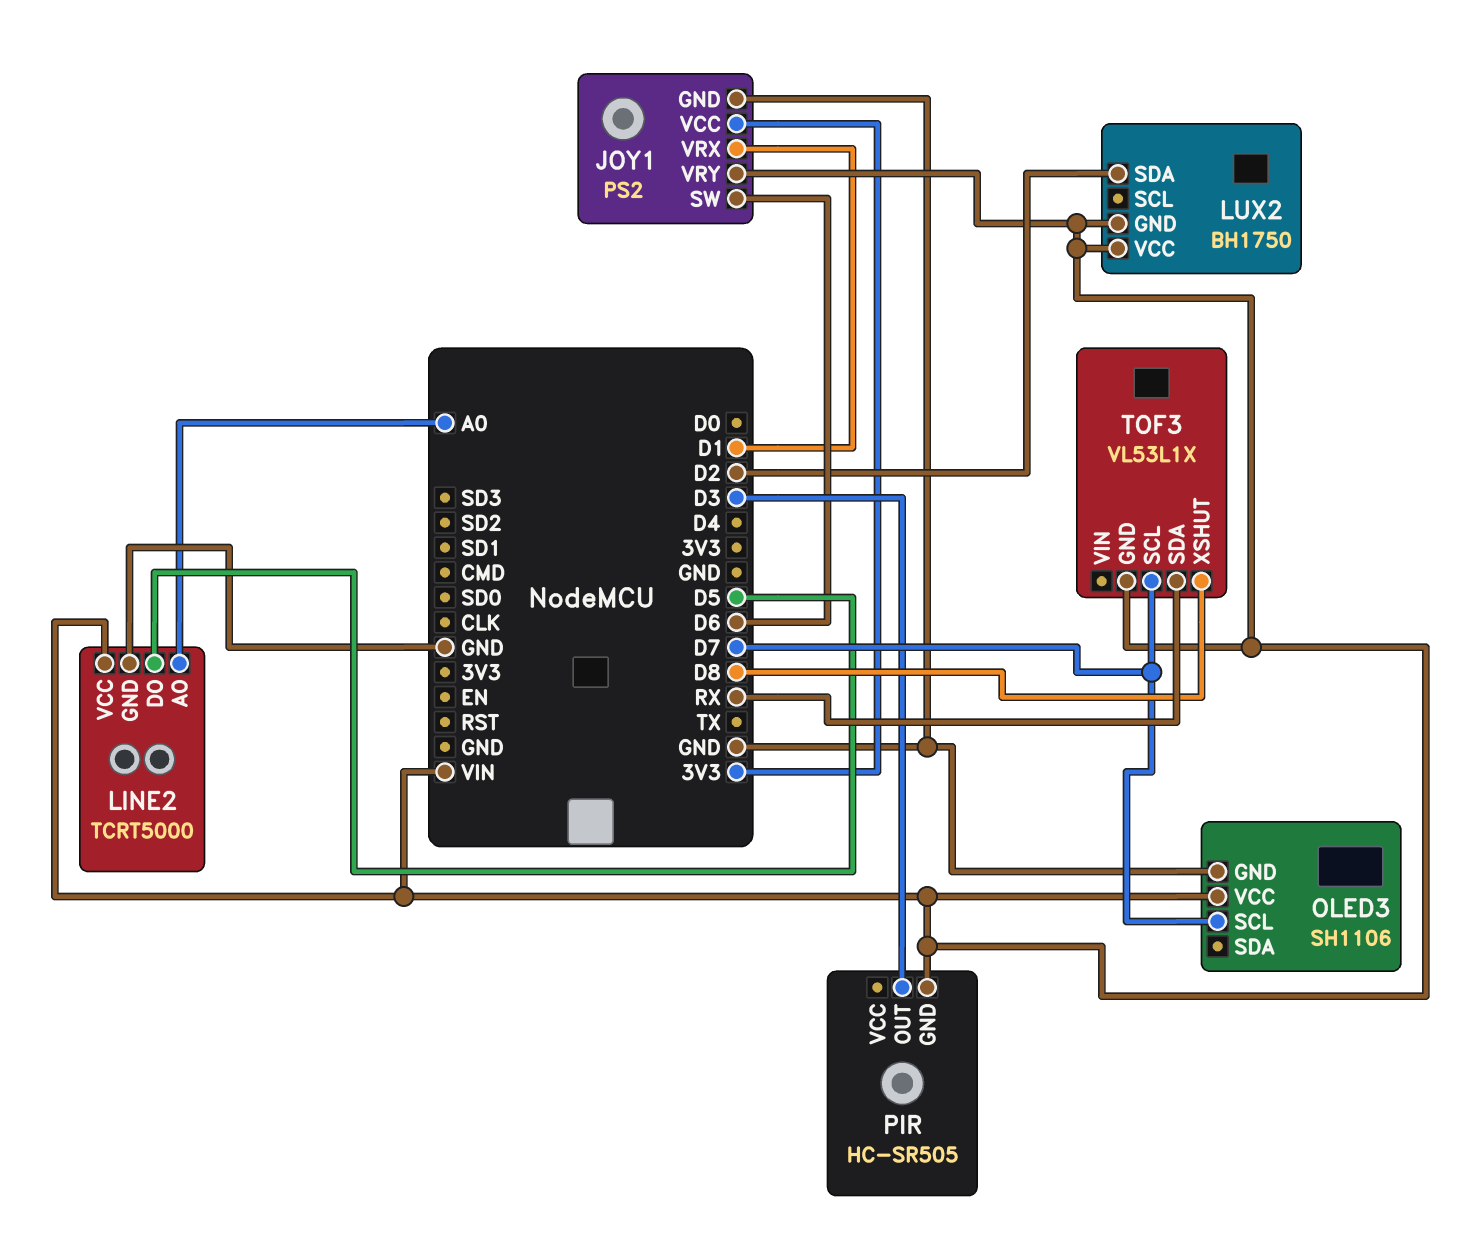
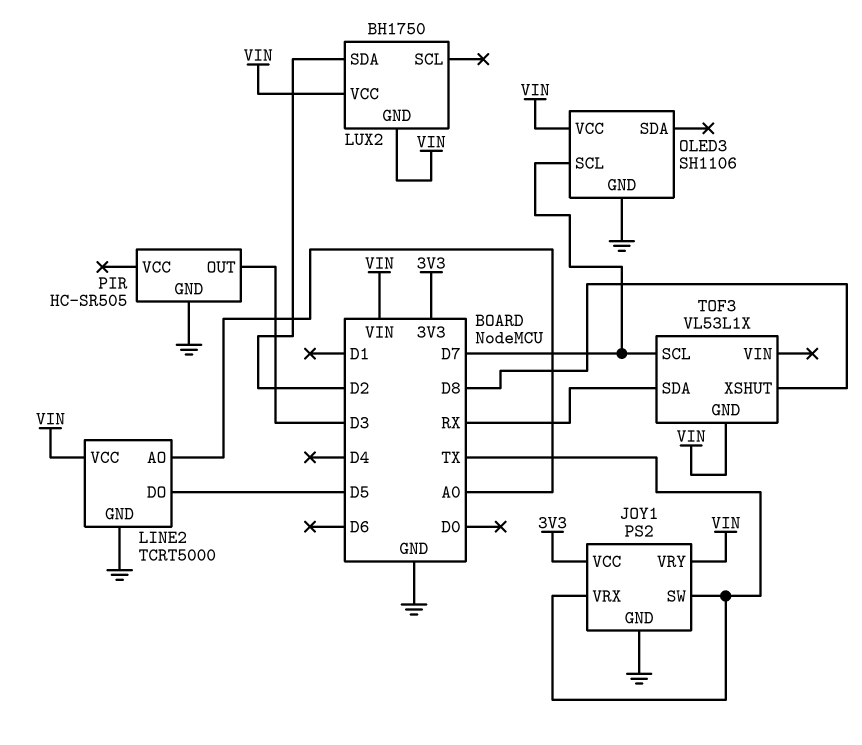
JOY1 pin SW: D6 -> TX
JOY1 pin VRX: D1 -> TX
PIR pin GND: VIN -> GND

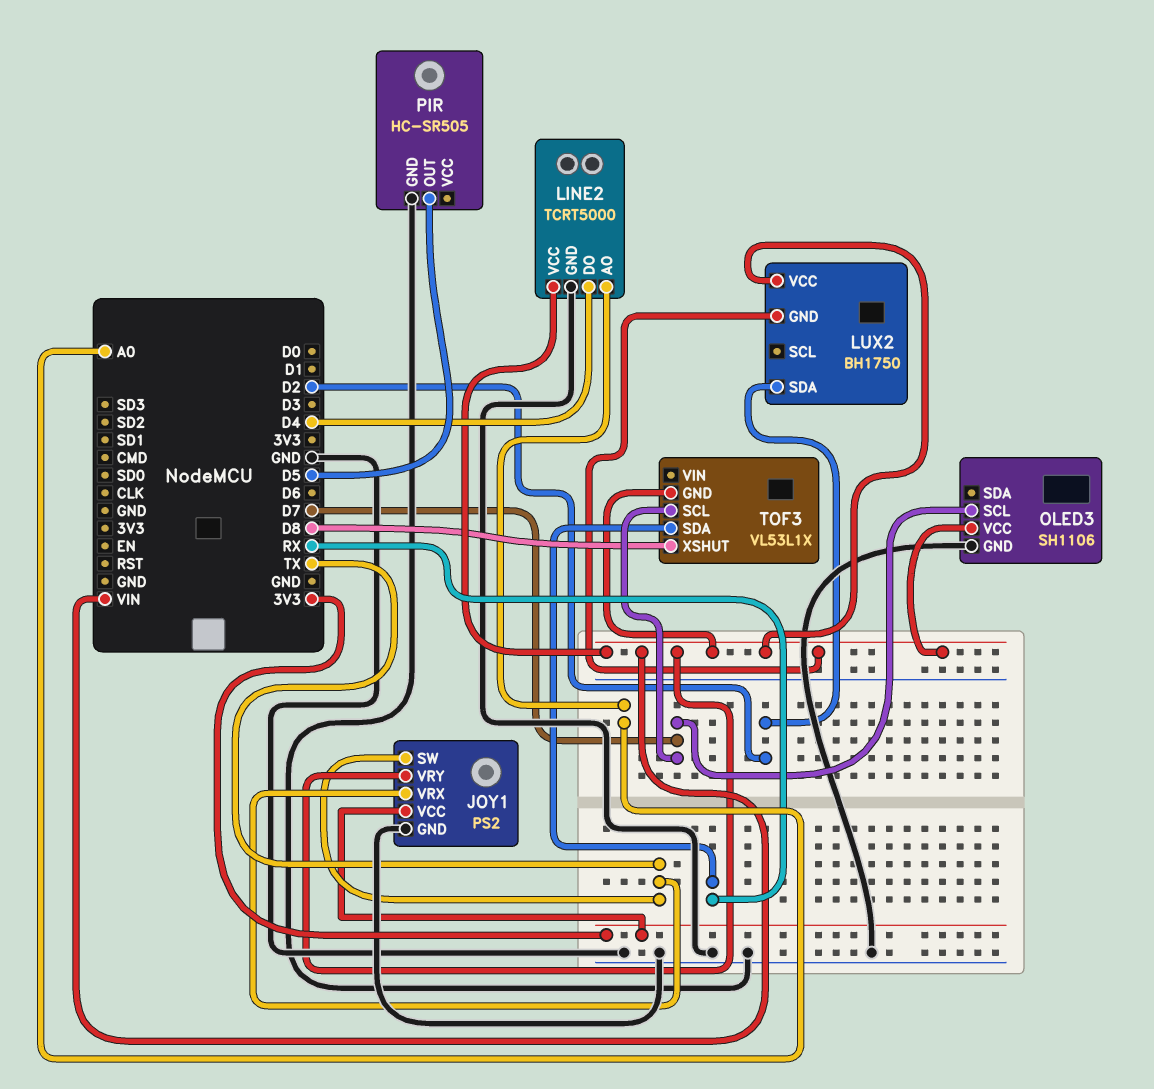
LINE2 pin DO: D5 -> D4
PIR pin OUT: D3 -> D5

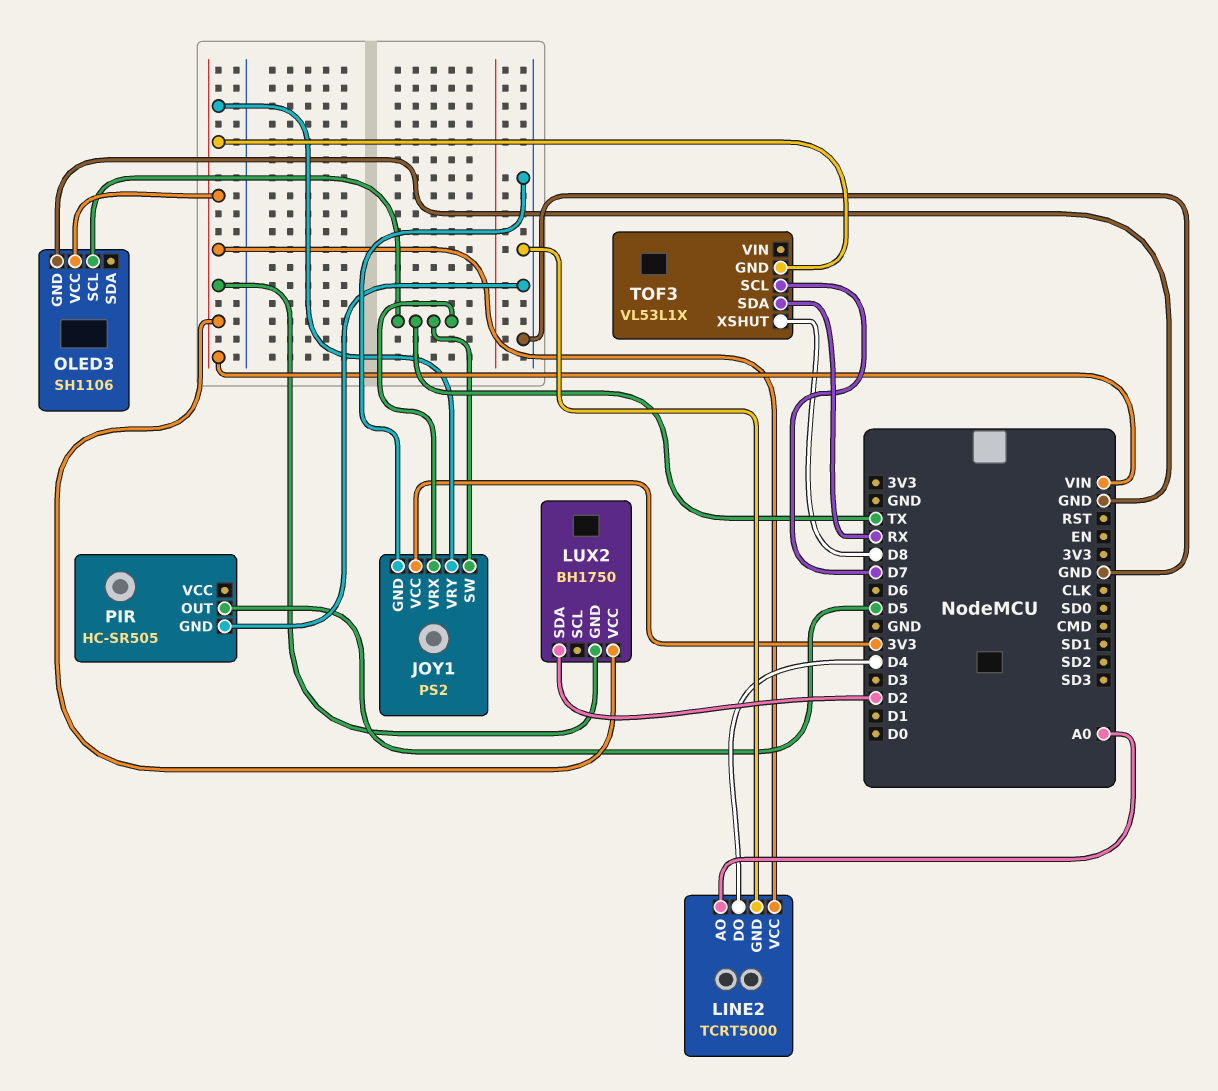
OLED3 pin SCL: D7 -> TX

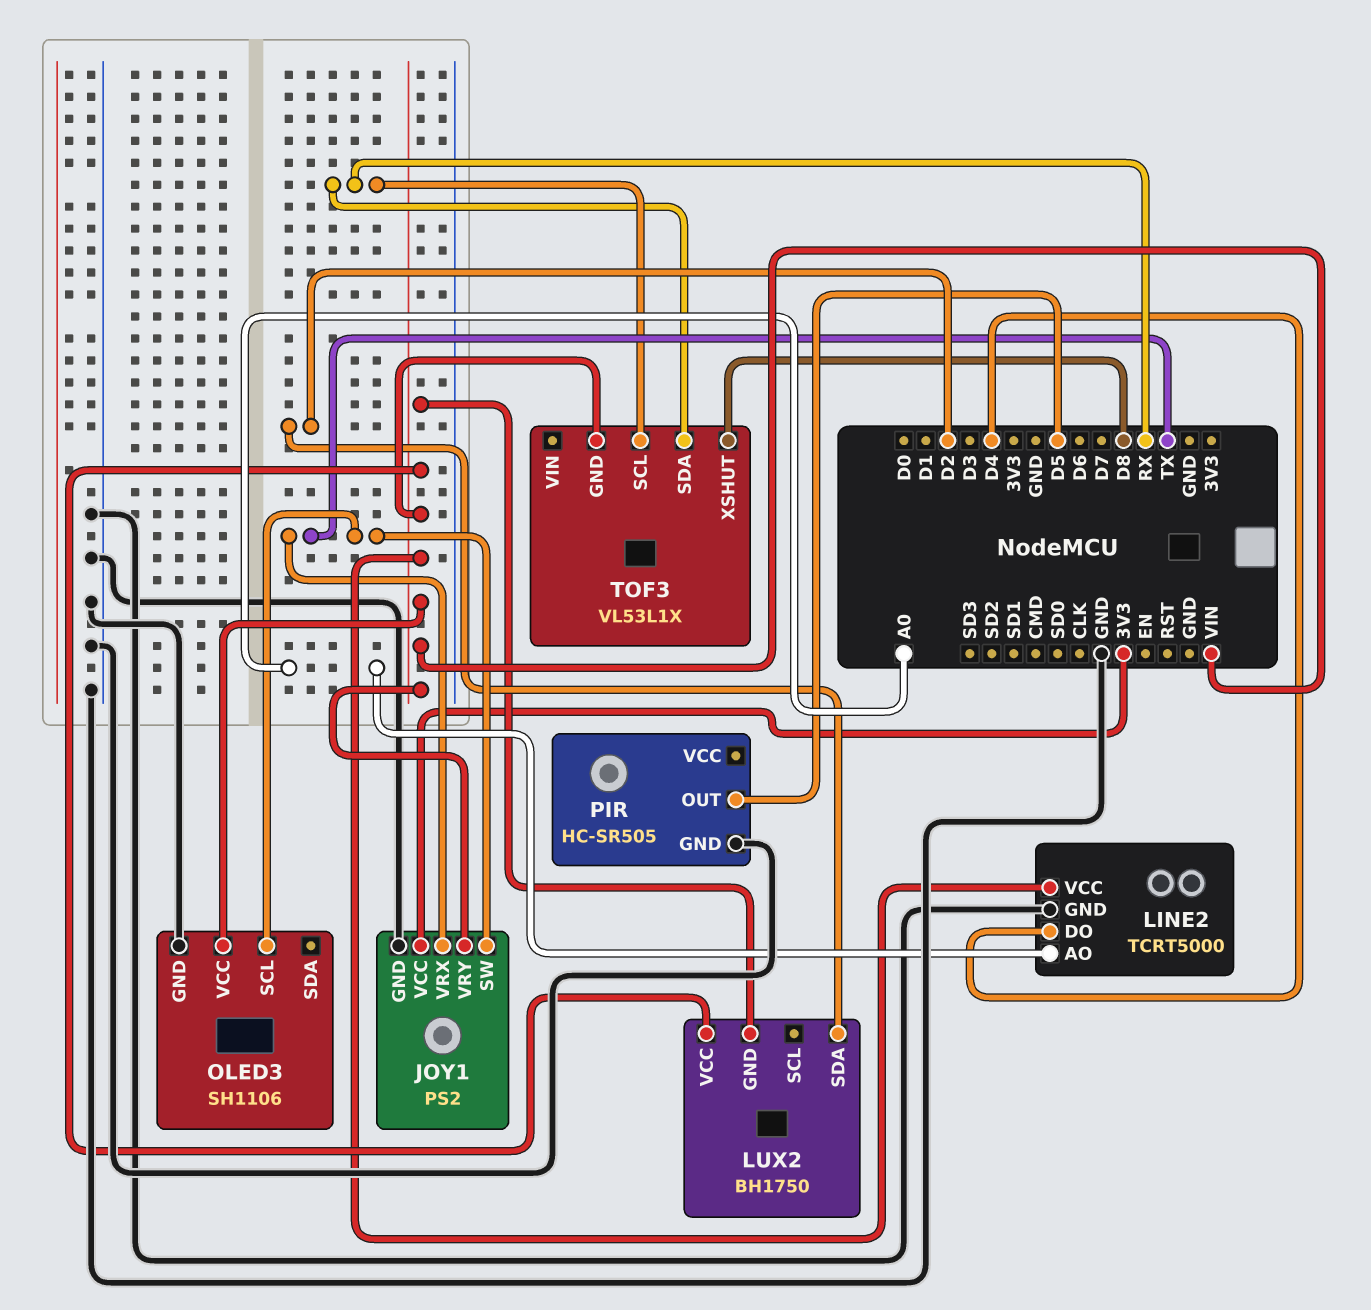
TOF3 pin SCL: D7 -> RX

